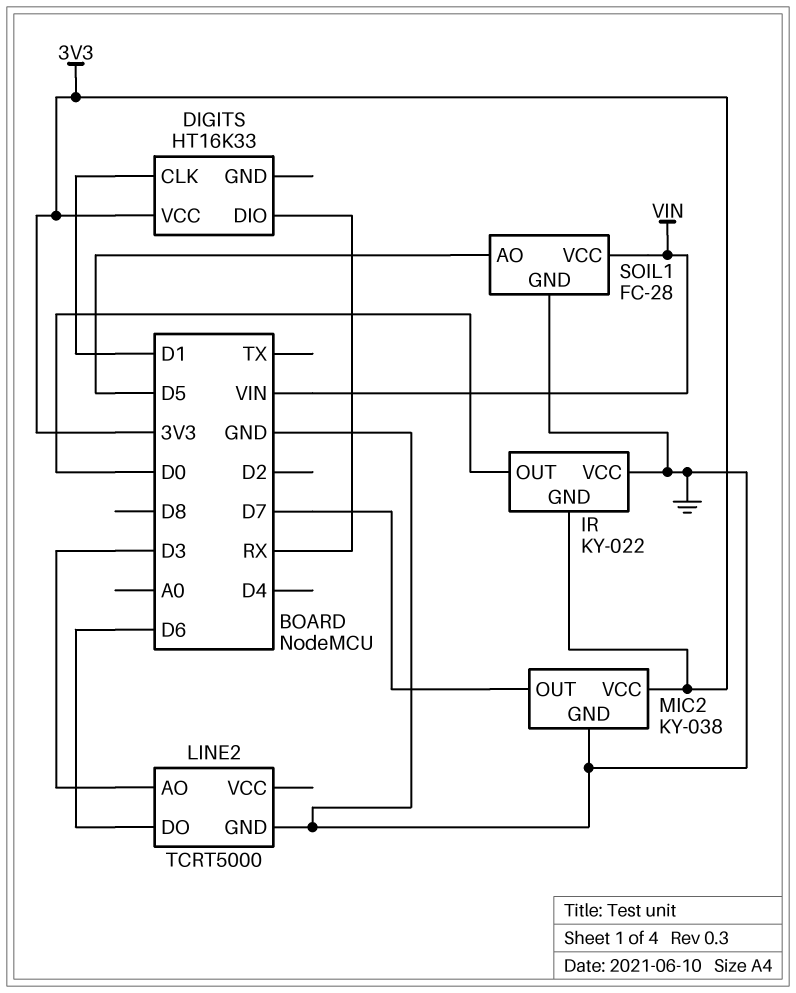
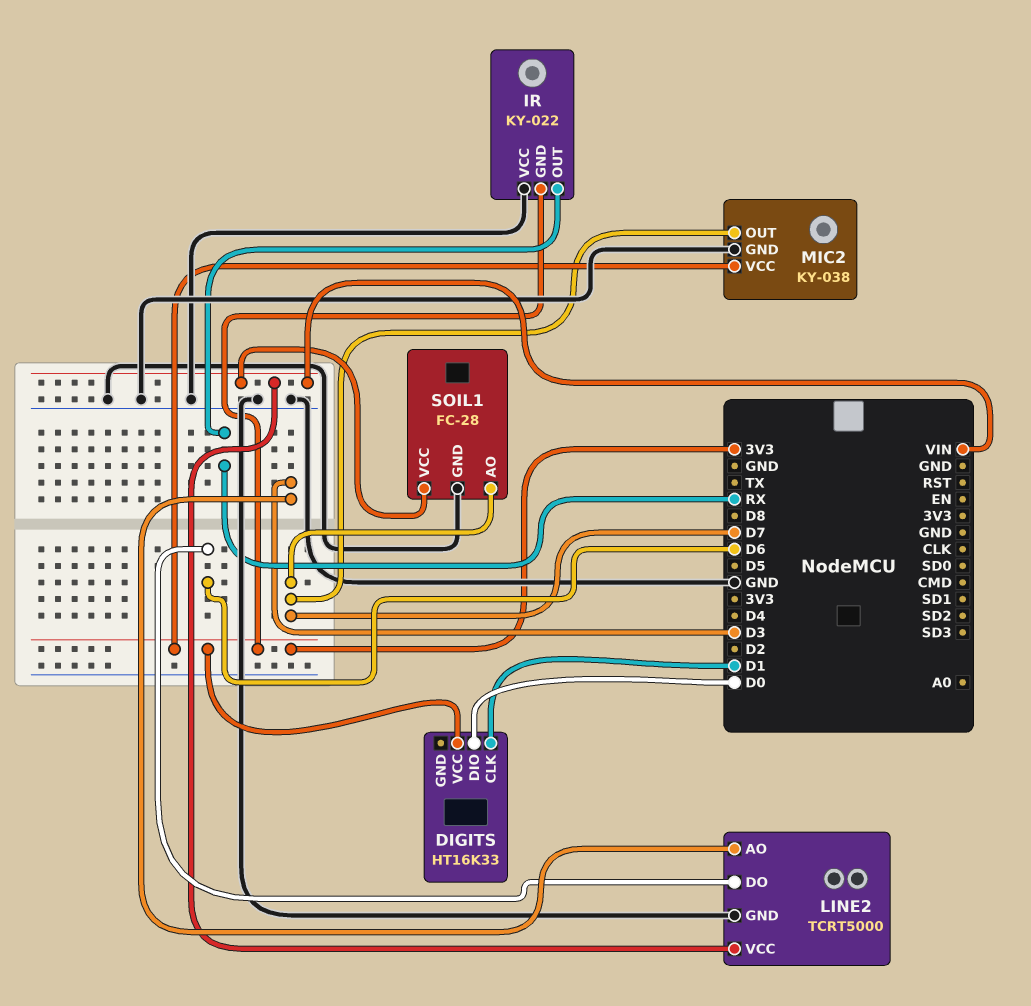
DIGITS pin DIO: RX -> D0
IR pin OUT: D0 -> RX
LINE2 pin VCC: none -> VIN
SOIL1 pin AO: D5 -> D7

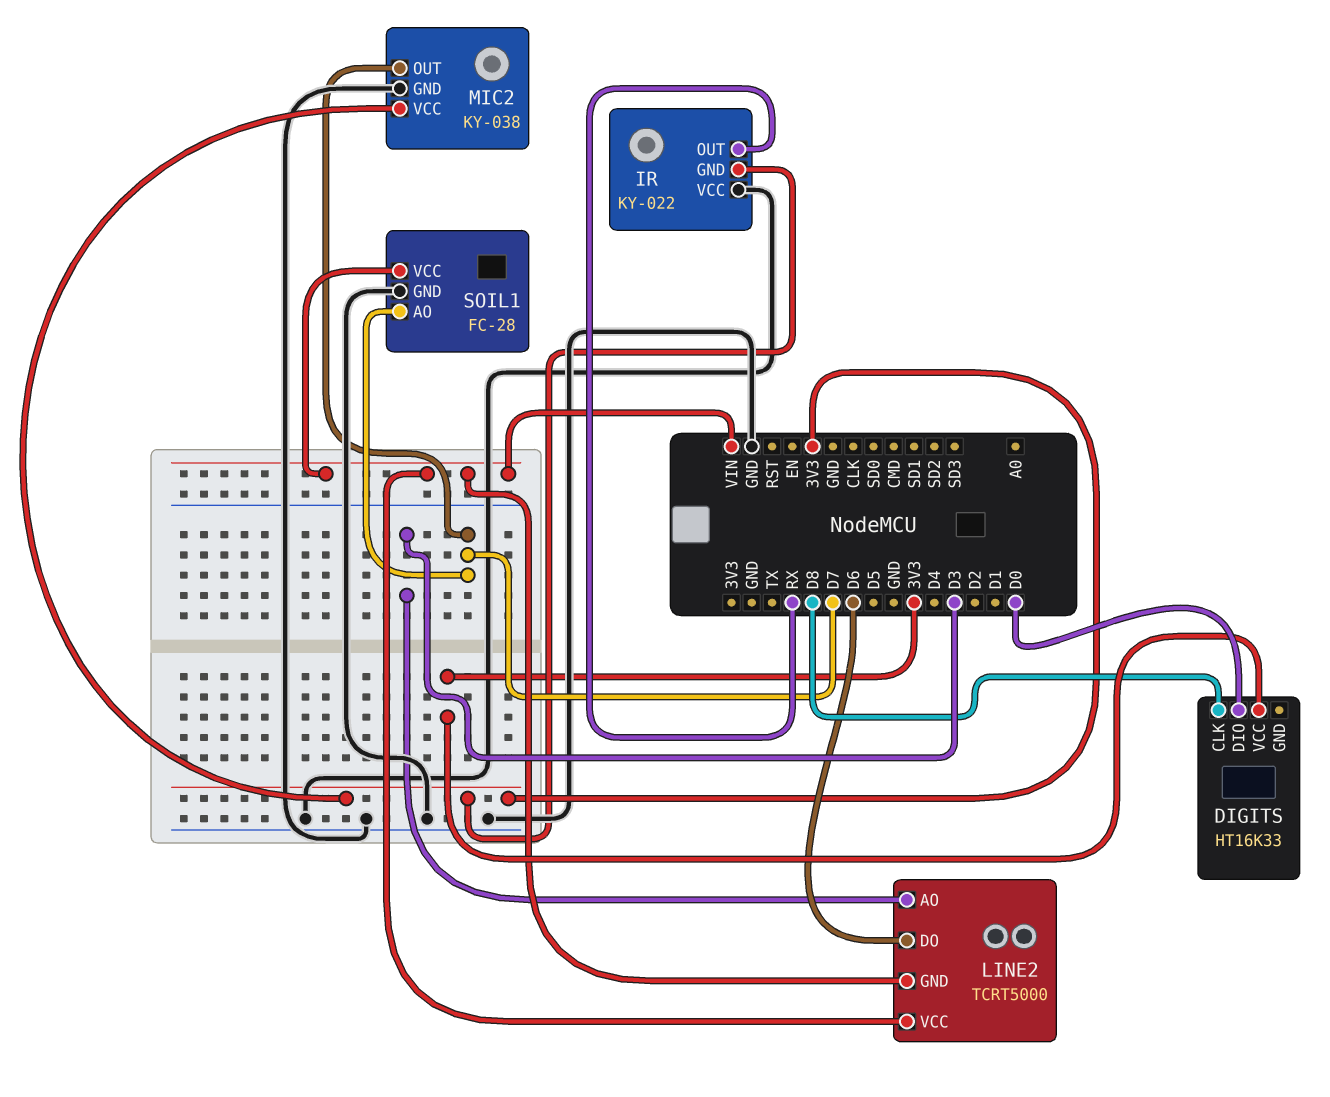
DIGITS pin CLK: D1 -> D8
LINE2 pin GND: GND -> VIN

